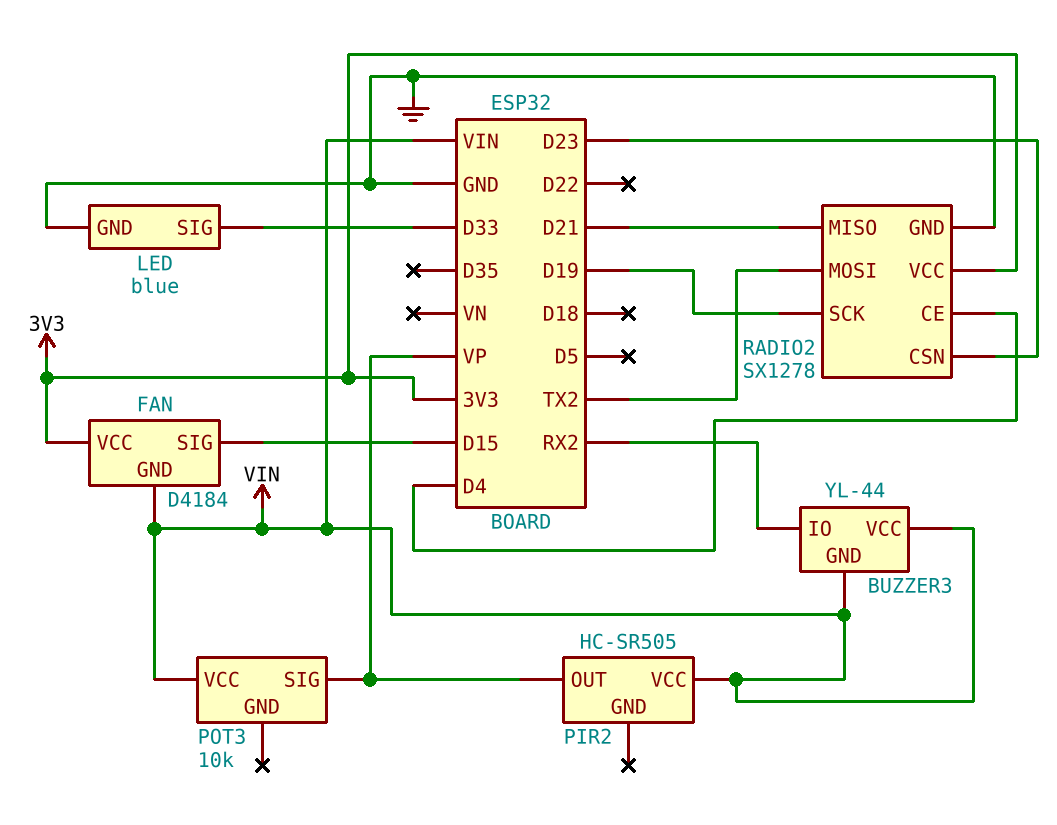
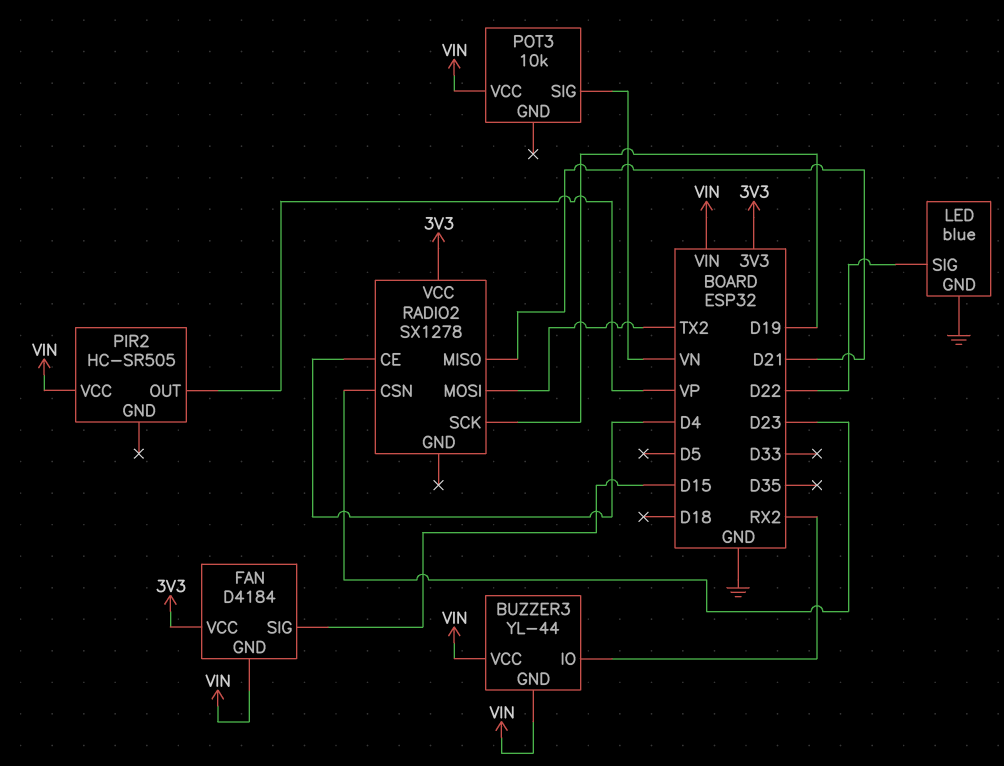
LED pin SIG: D33 -> D22
POT3 pin SIG: VP -> VN
RADIO2 pin GND: GND -> none

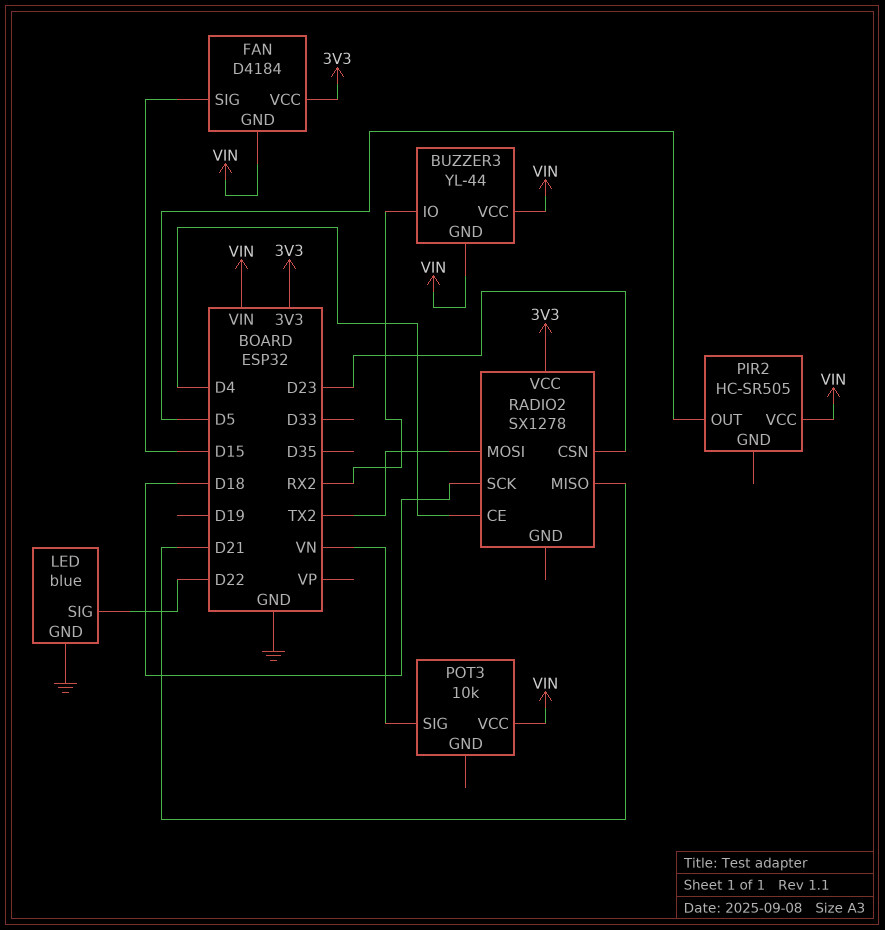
PIR2 pin OUT: VP -> D5
RADIO2 pin SCK: D19 -> D18

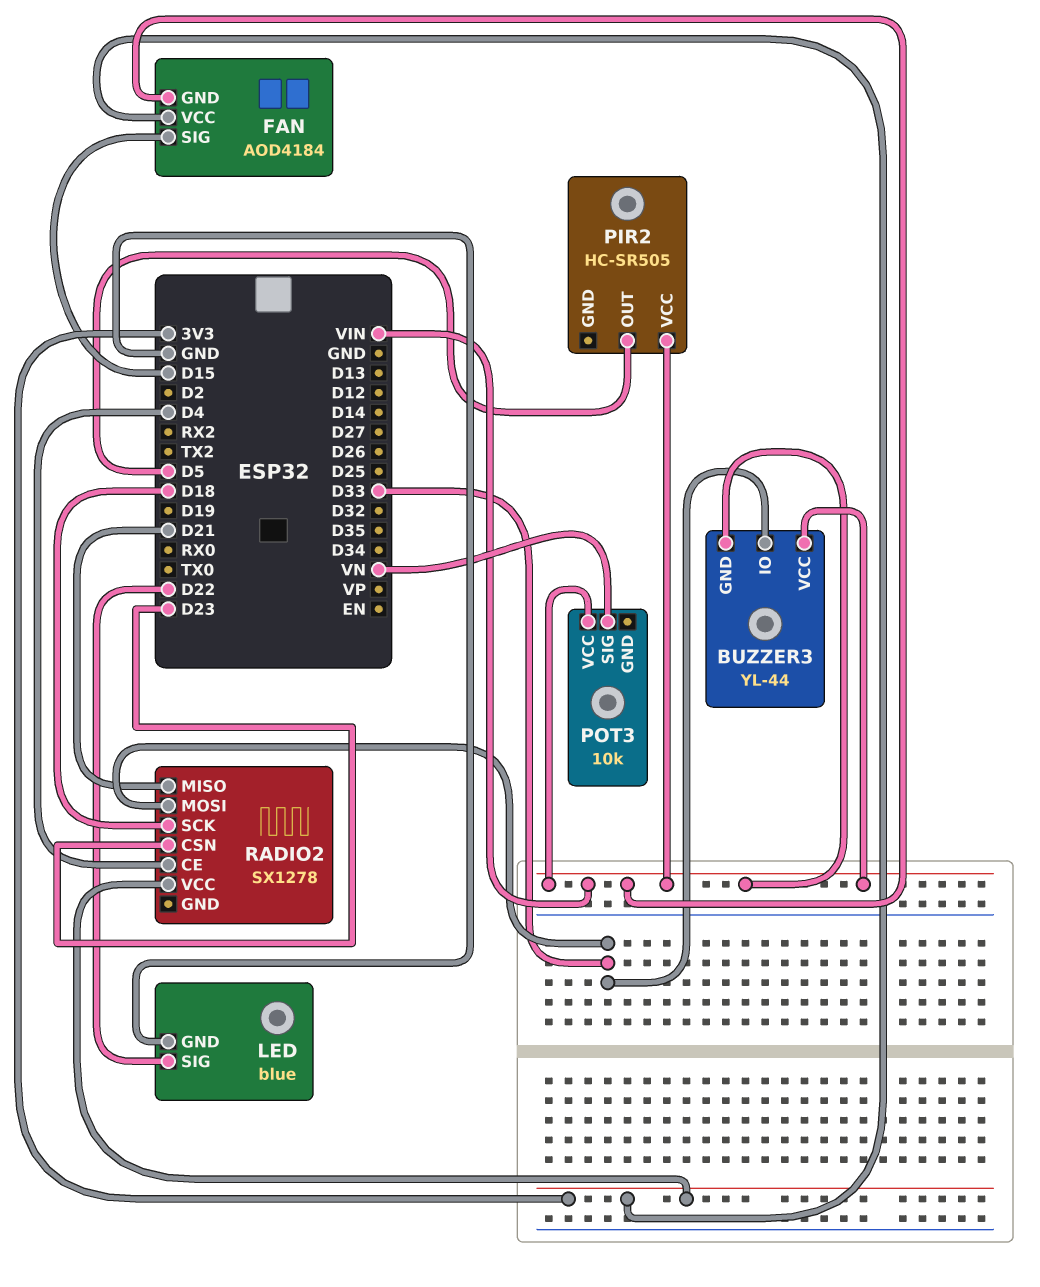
BUZZER3 pin IO: RX2 -> D33
FAN: D4184 -> AOD4184
RADIO2 pin MOSI: TX2 -> D33

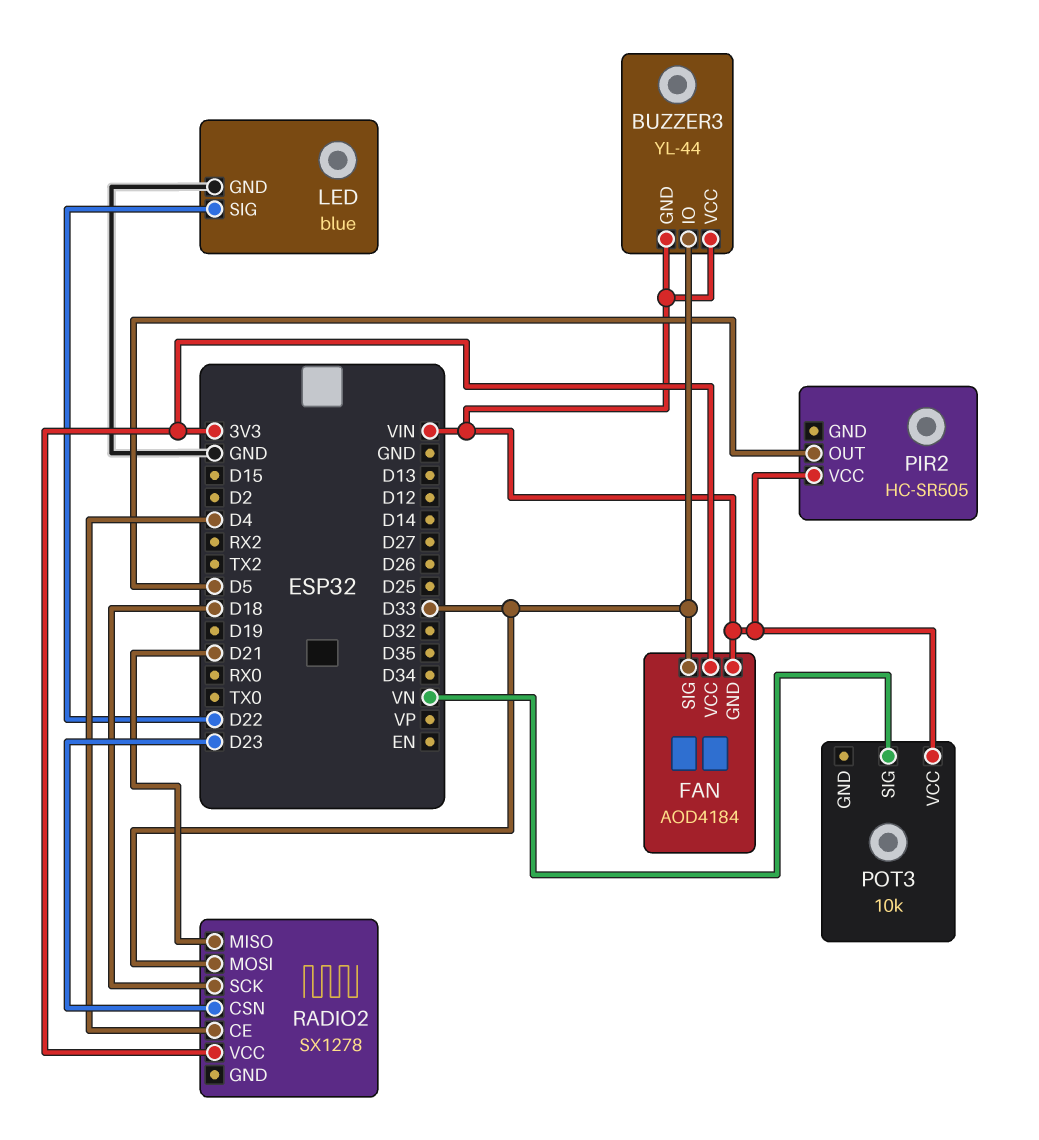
FAN pin SIG: D15 -> D33

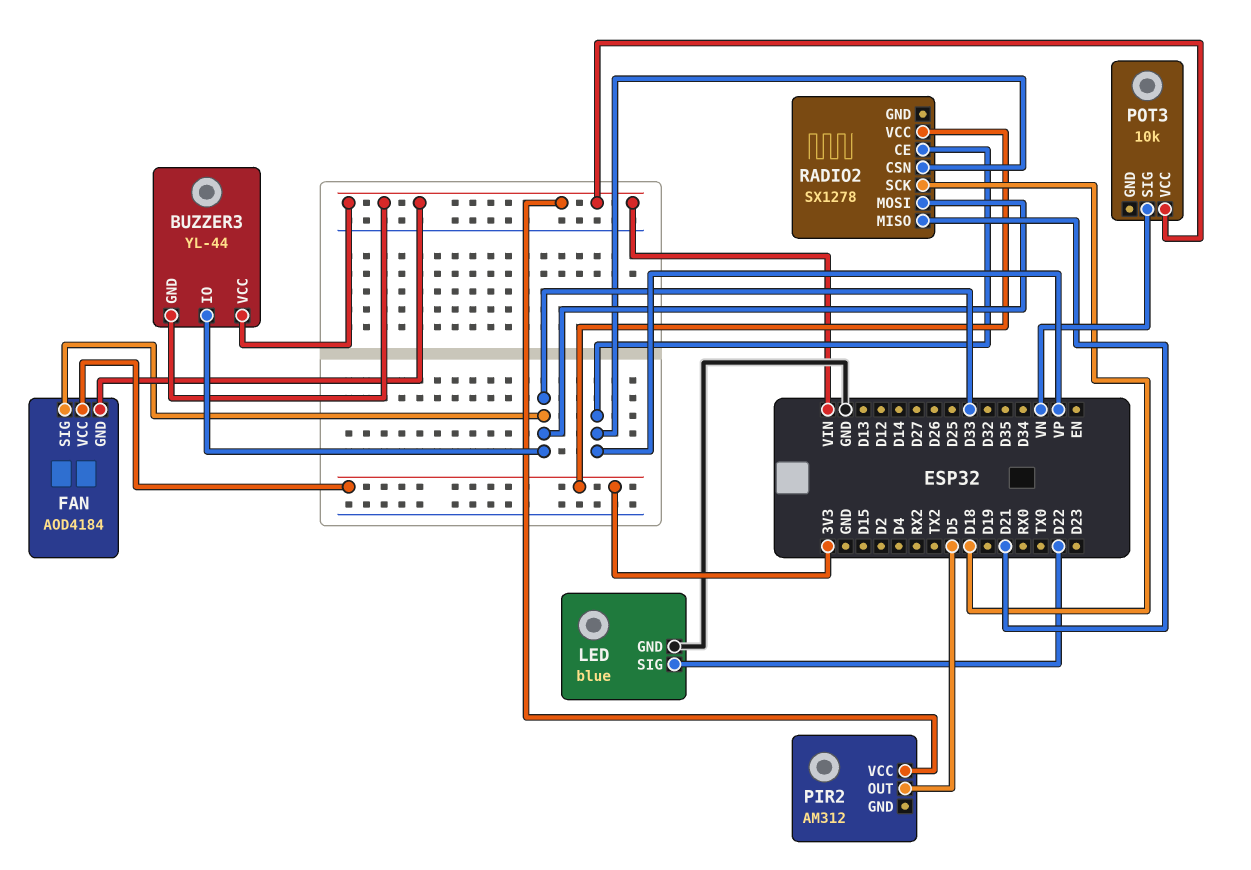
PIR2: HC-SR505 -> AM312
RADIO2 pin CE: D4 -> VP
RADIO2 pin CSN: D23 -> VP

